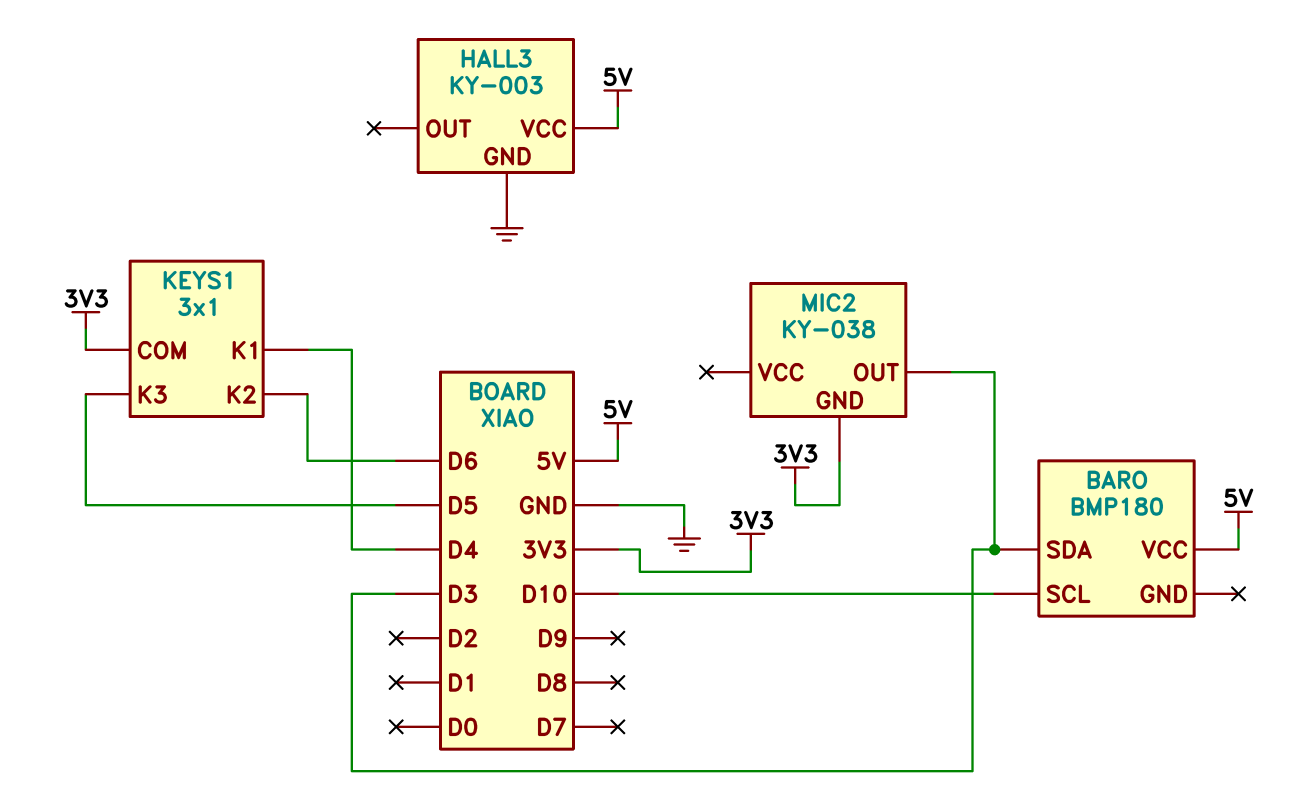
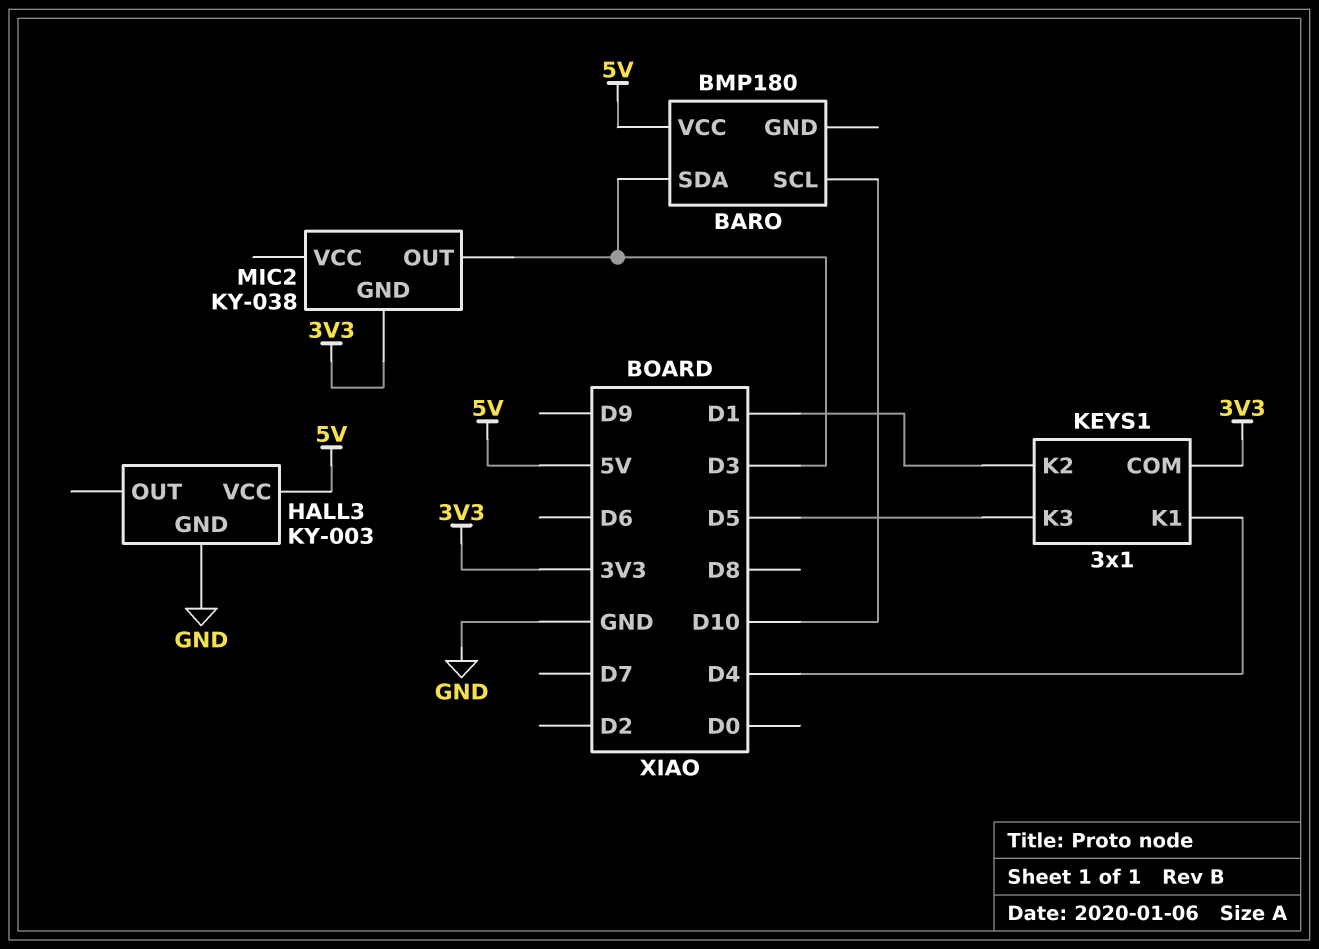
KEYS1 pin K2: D6 -> D1

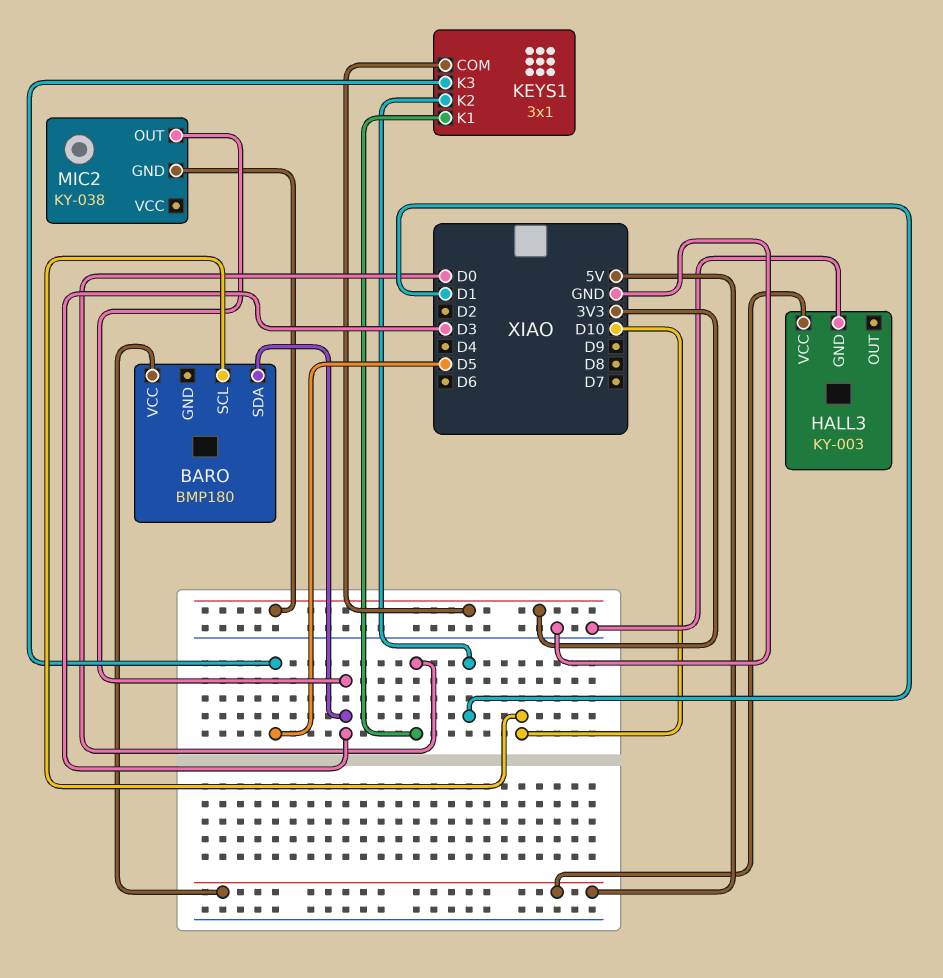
KEYS1 pin K1: D4 -> D0

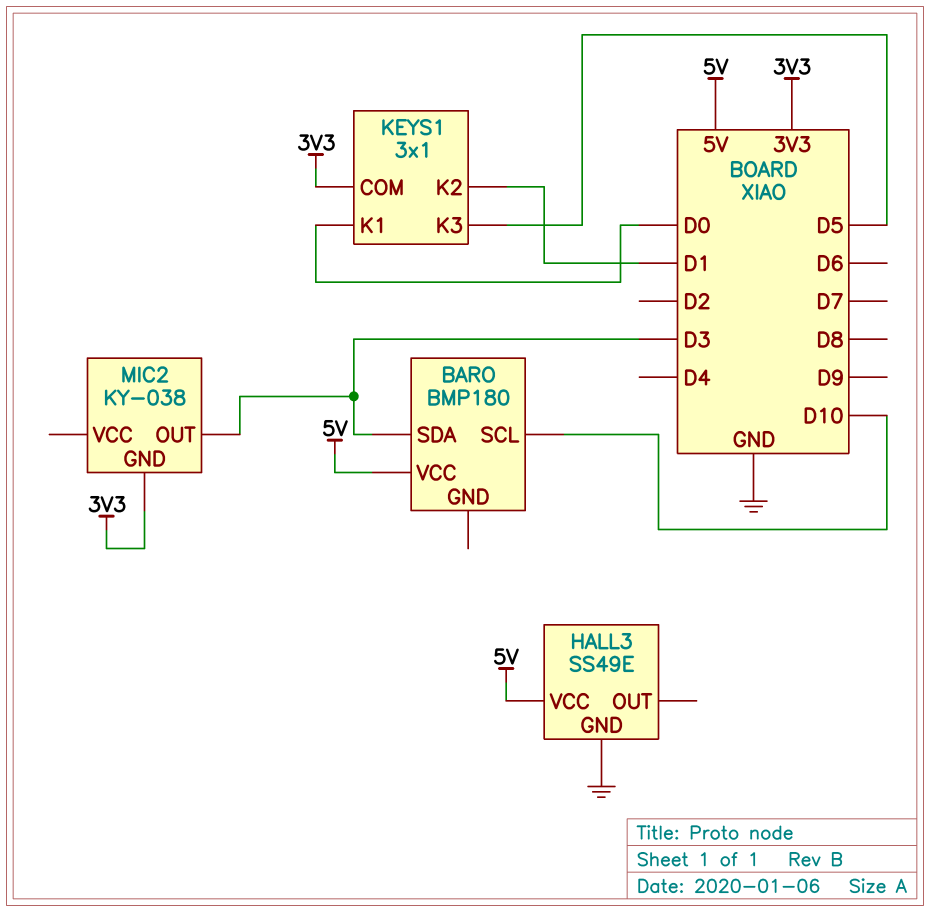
HALL3: KY-003 -> SS49E

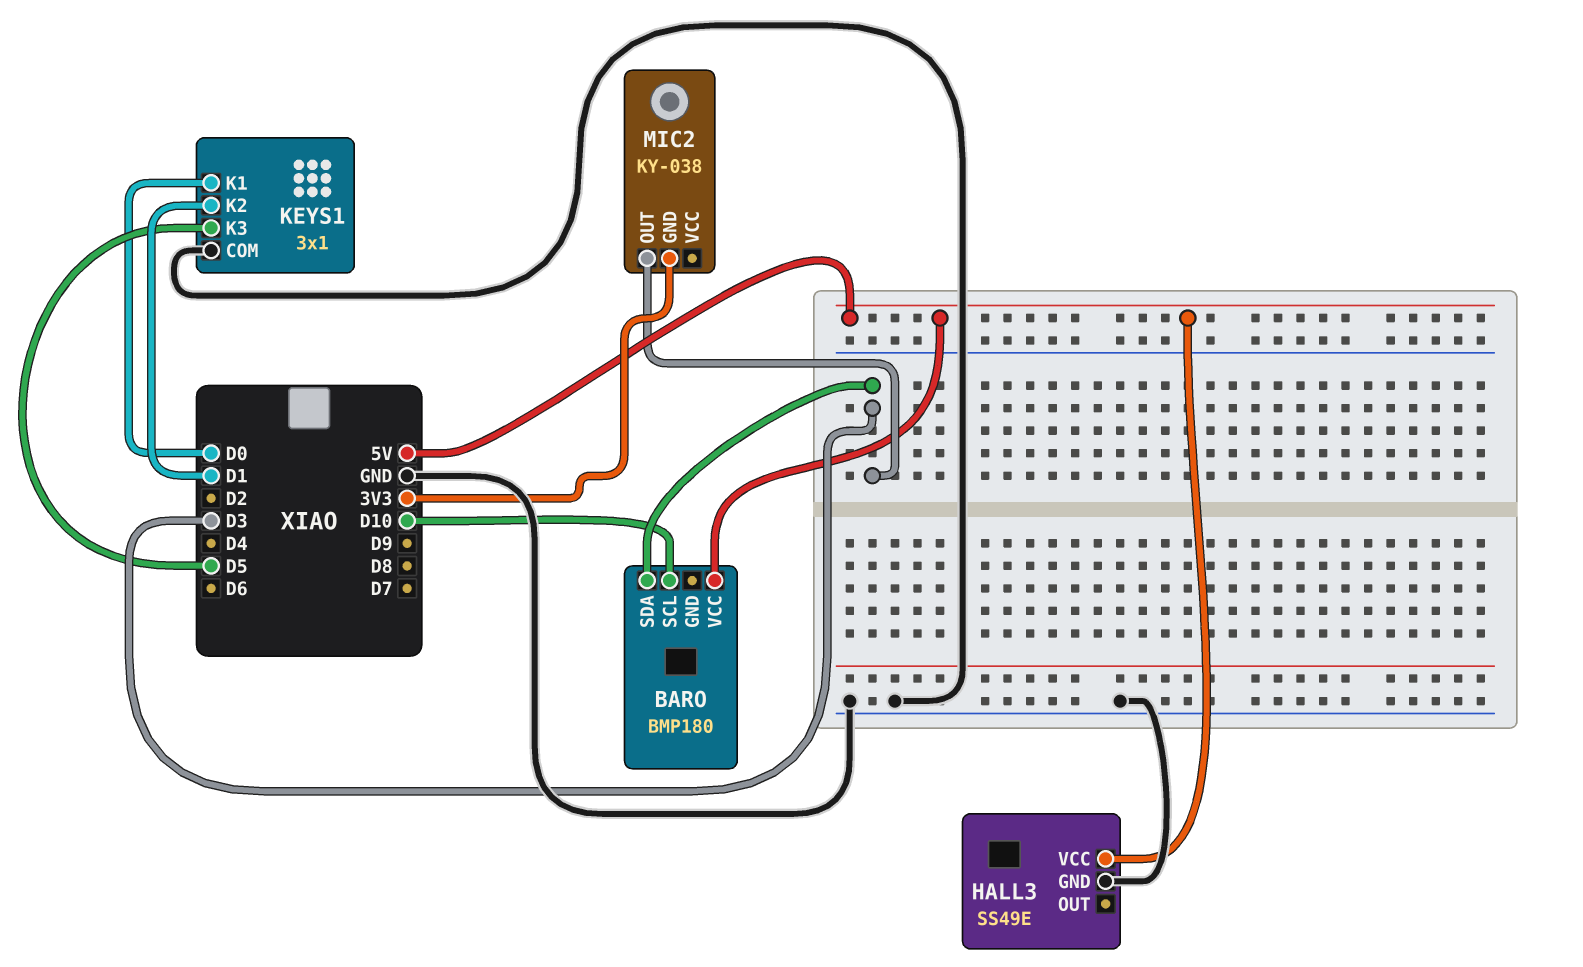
KEYS1 pin COM: 3V3 -> GND

